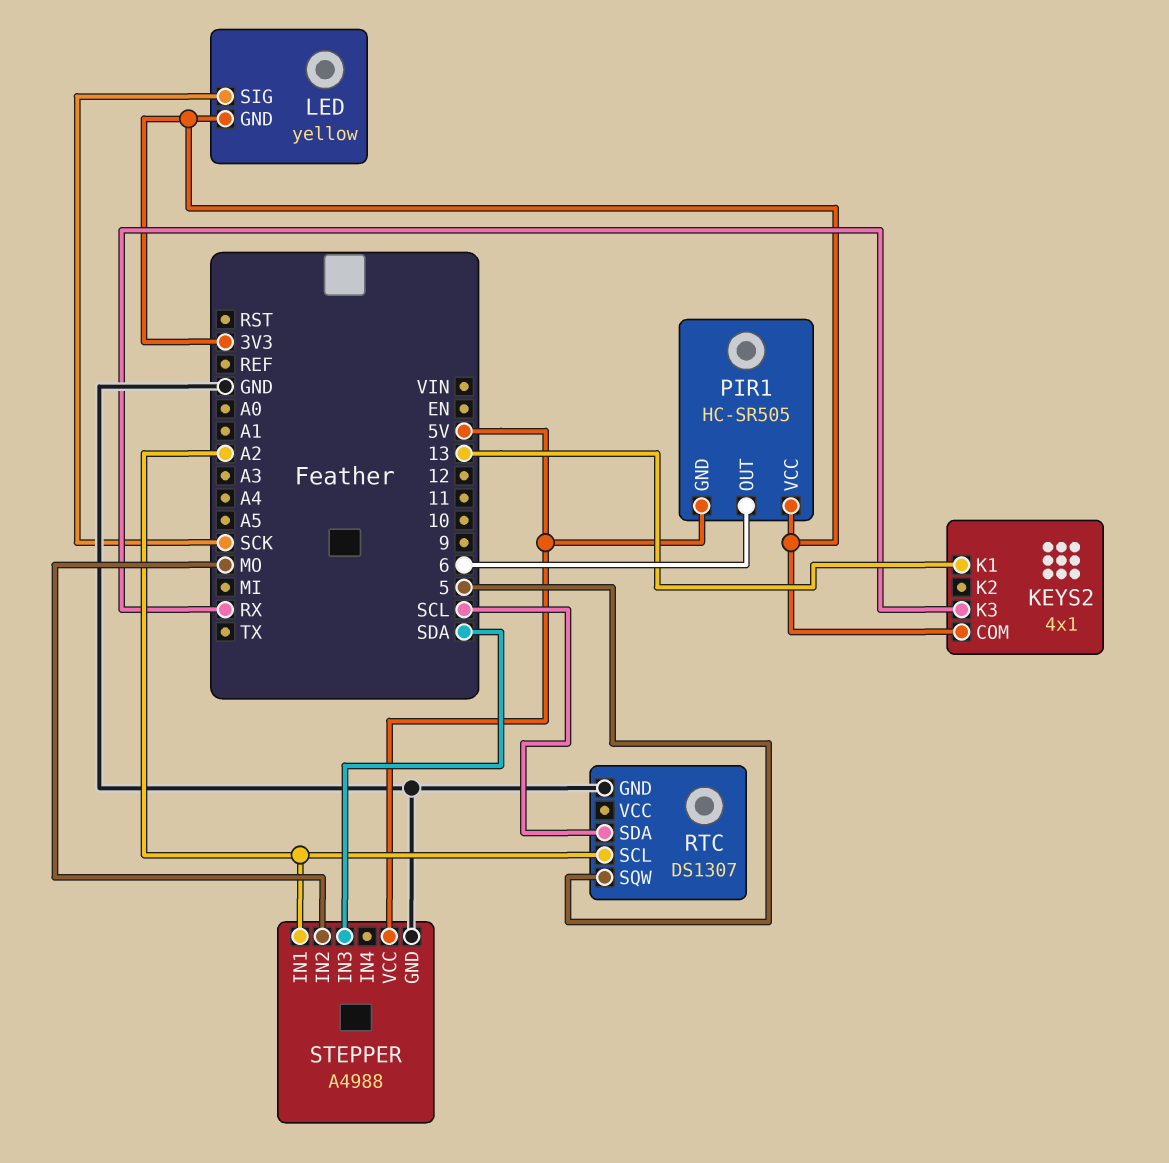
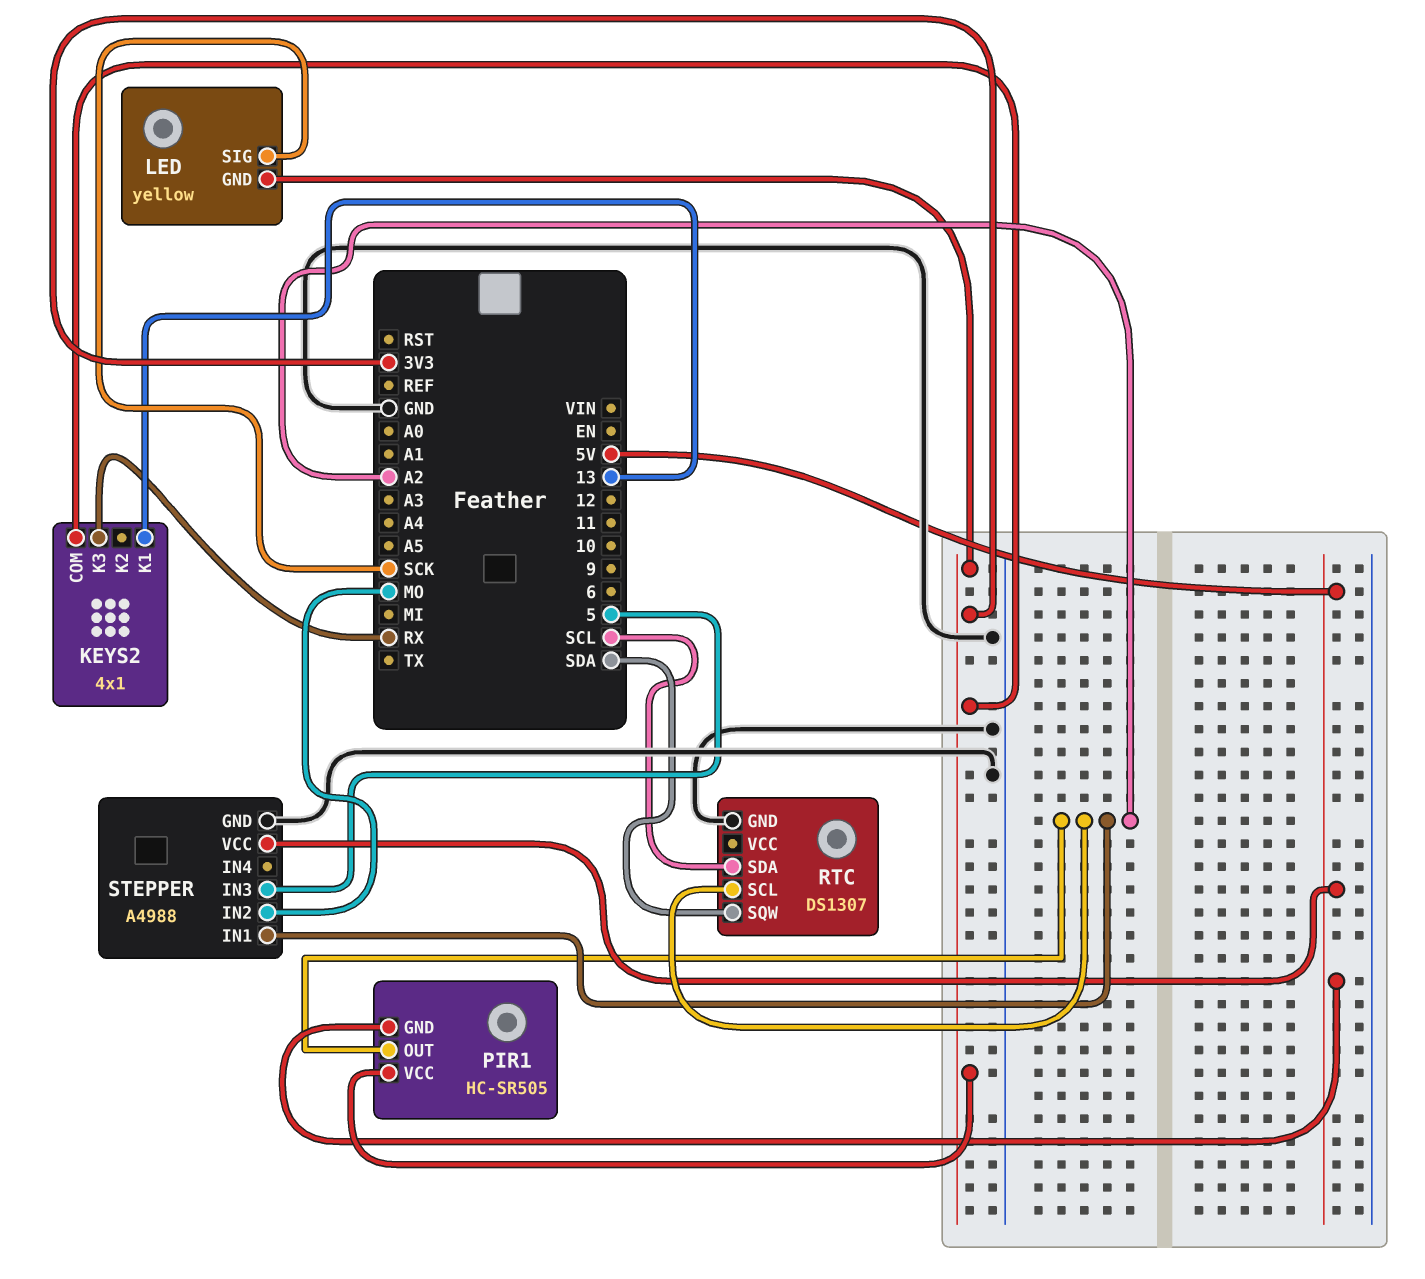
PIR1 pin OUT: 6 -> A2
RTC pin SQW: 5 -> SDA
STEPPER pin IN3: SDA -> 5

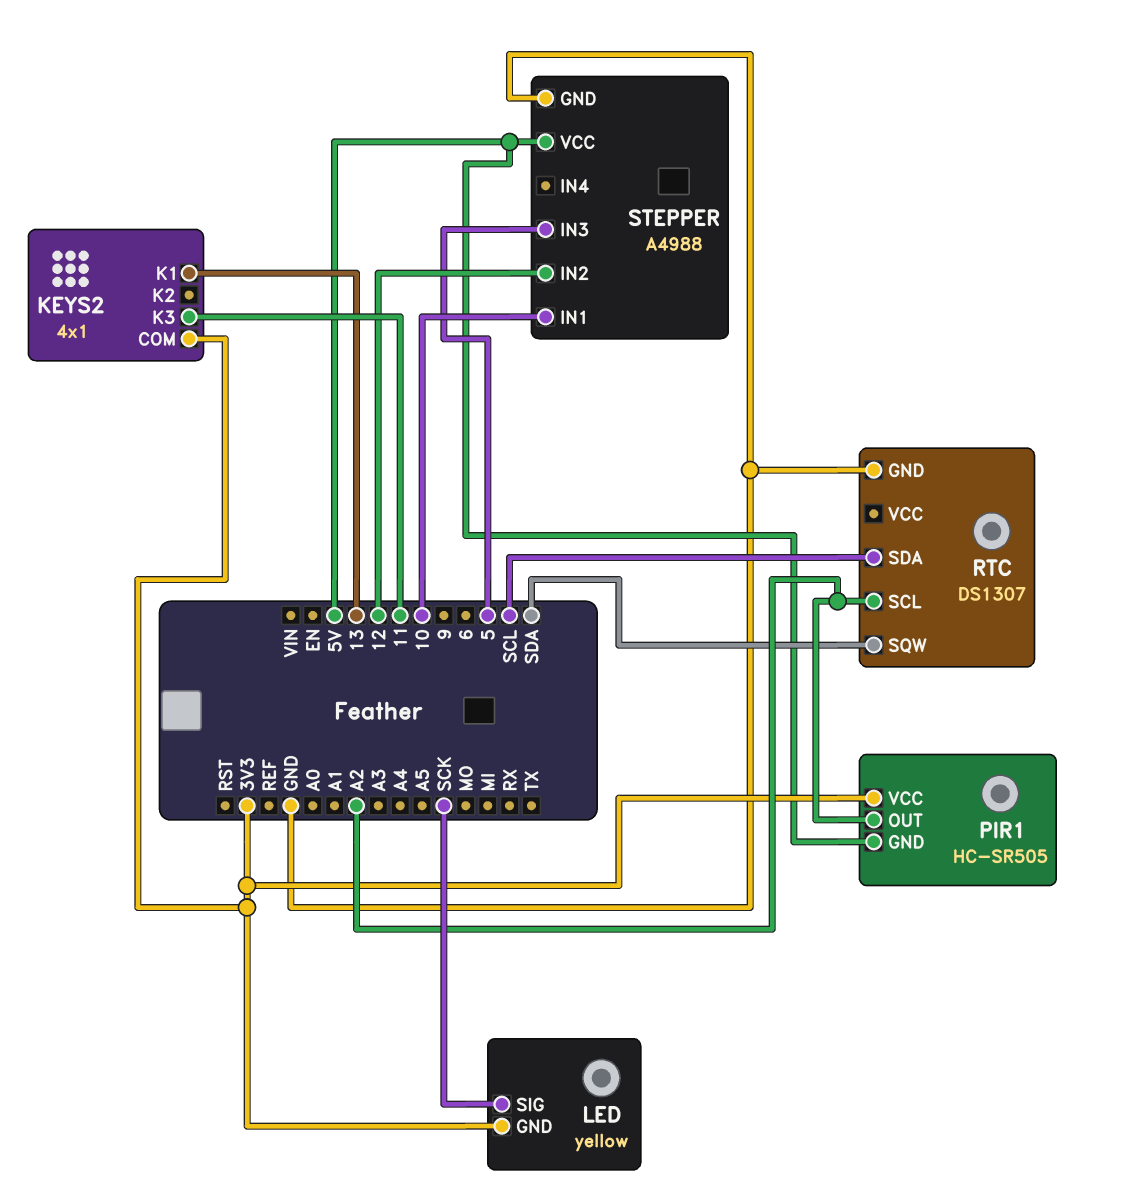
KEYS2 pin K3: RX -> 11
STEPPER pin IN1: A2 -> 10
STEPPER pin IN2: MO -> 12

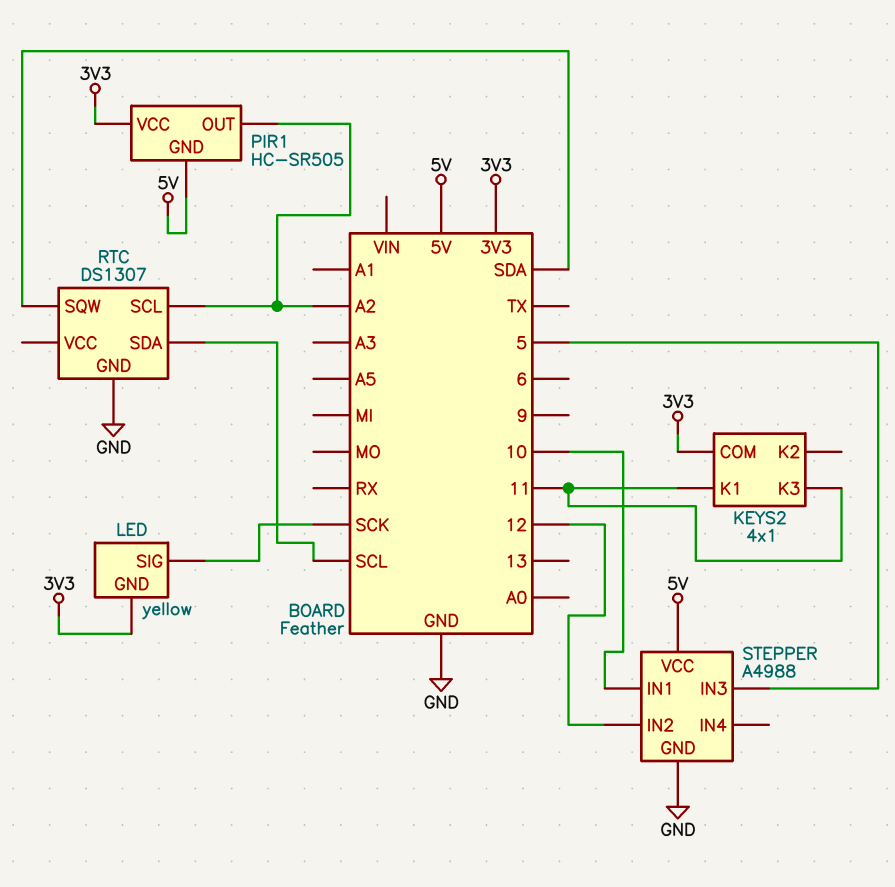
KEYS2 pin K1: 13 -> 11

